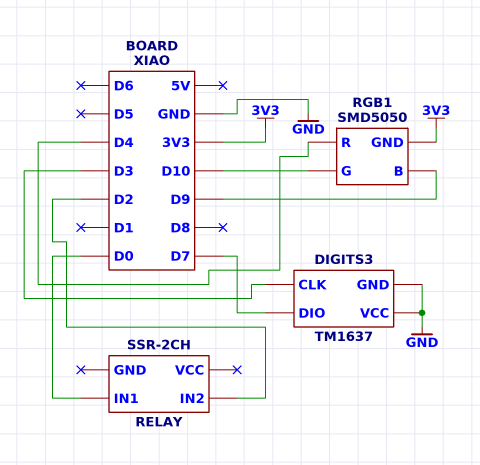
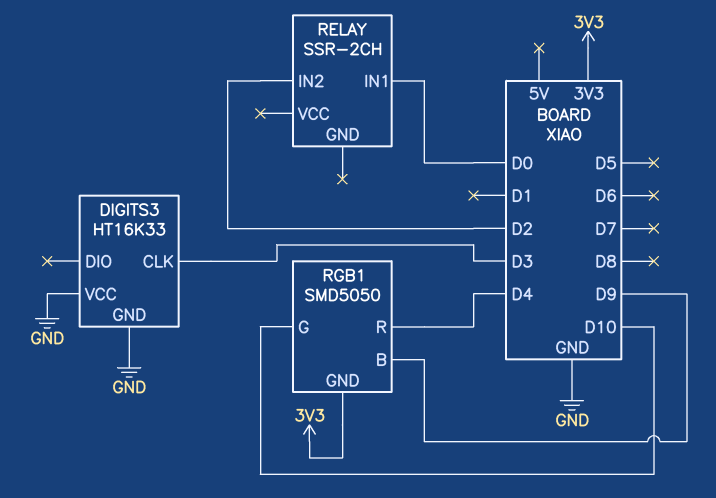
DIGITS3: TM1637 -> HT16K33
DIGITS3 pin DIO: D7 -> none

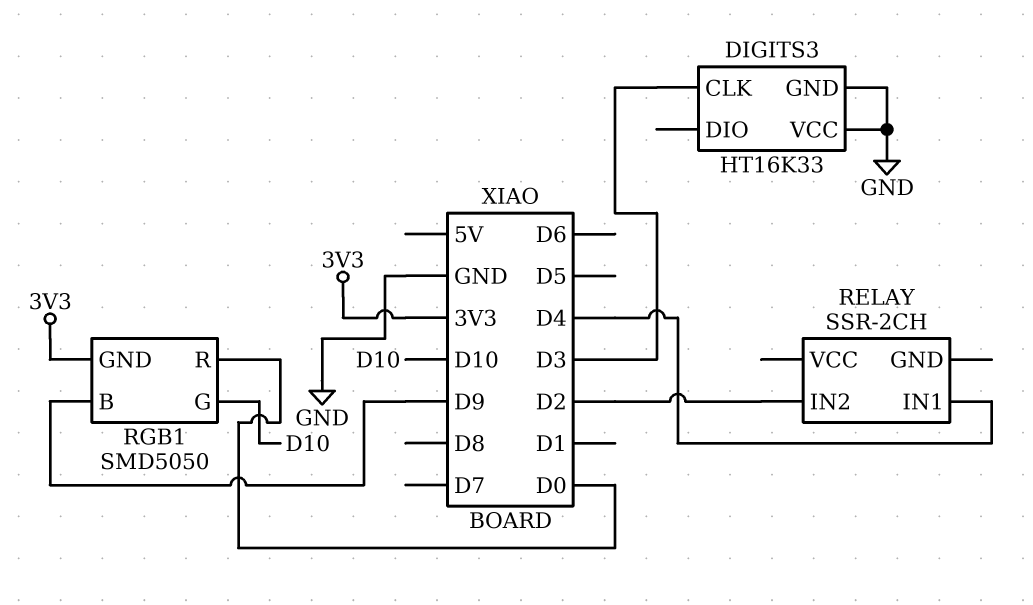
RELAY pin IN1: D0 -> D4
RGB1 pin R: D4 -> D0

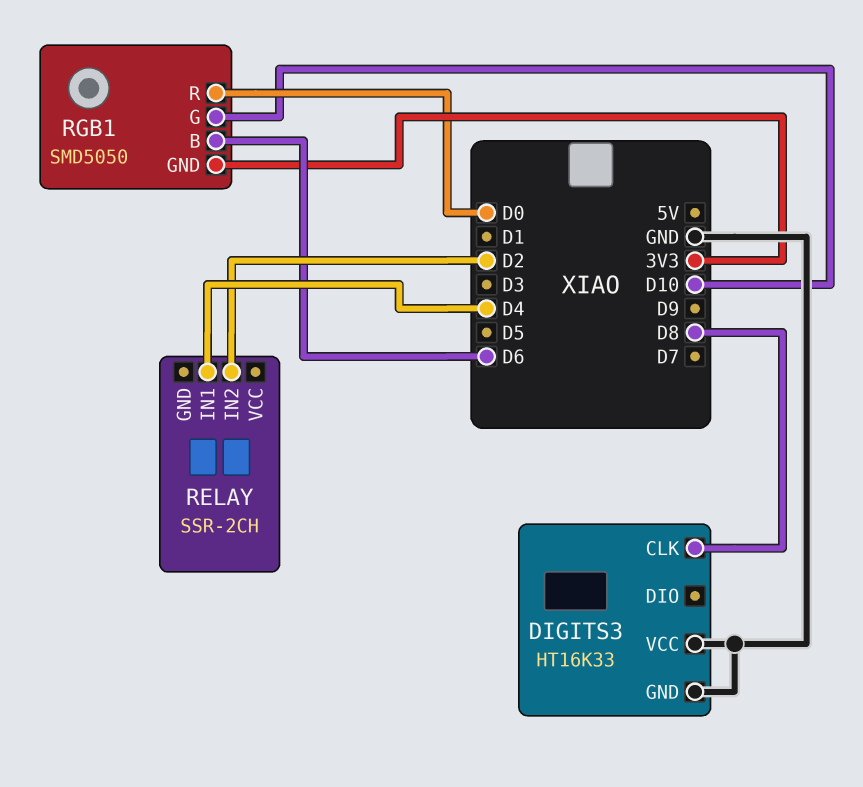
DIGITS3 pin CLK: D3 -> D8
RGB1 pin B: D9 -> D6

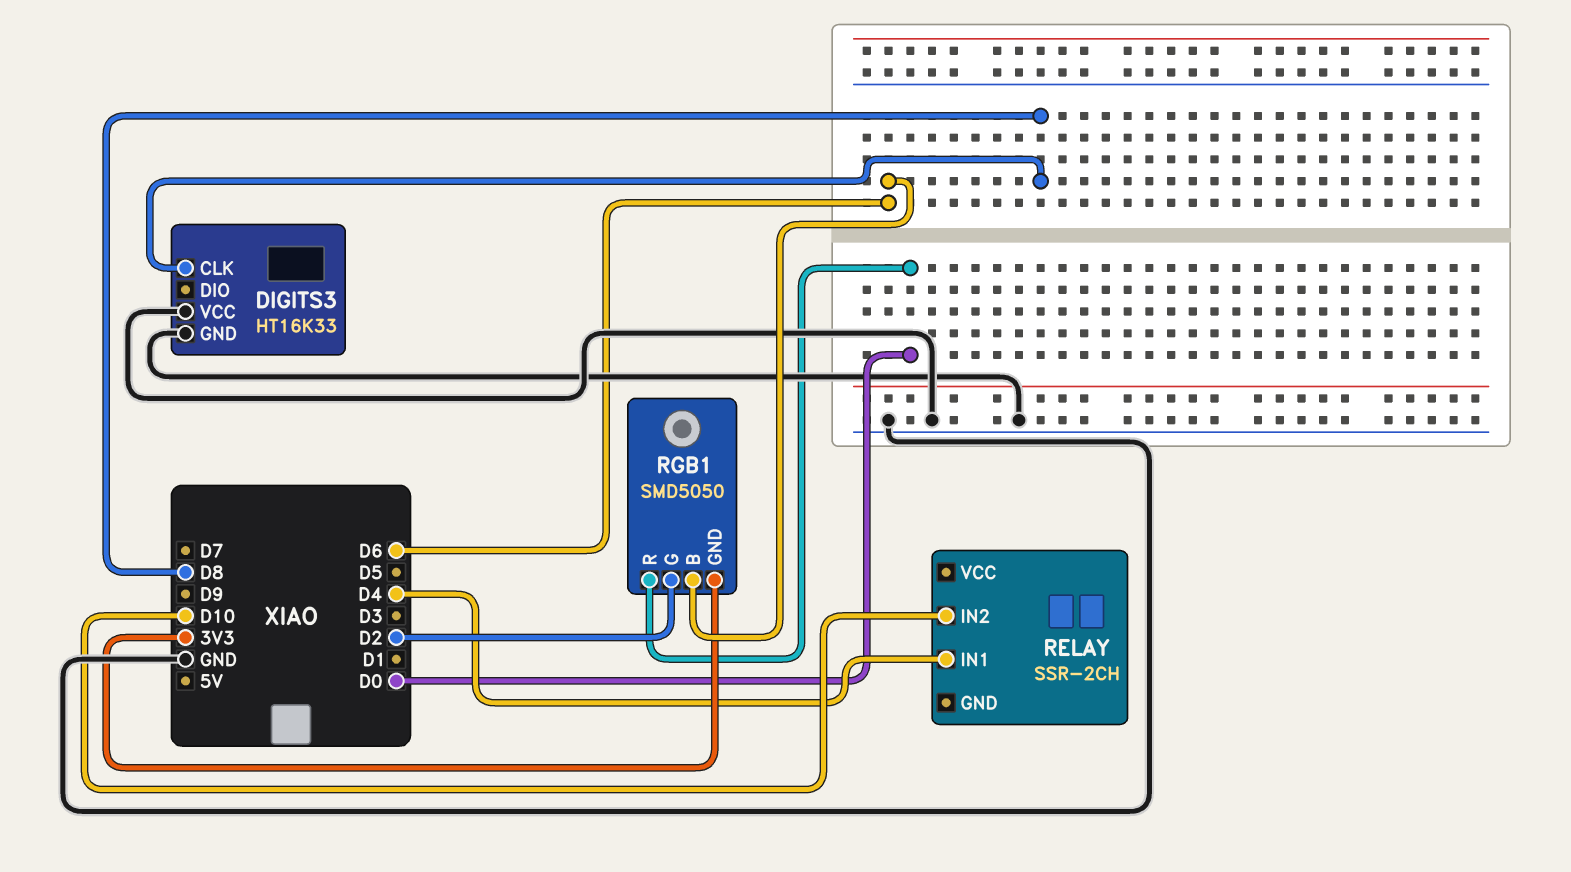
RELAY pin IN2: D2 -> D10
RGB1 pin G: D10 -> D2

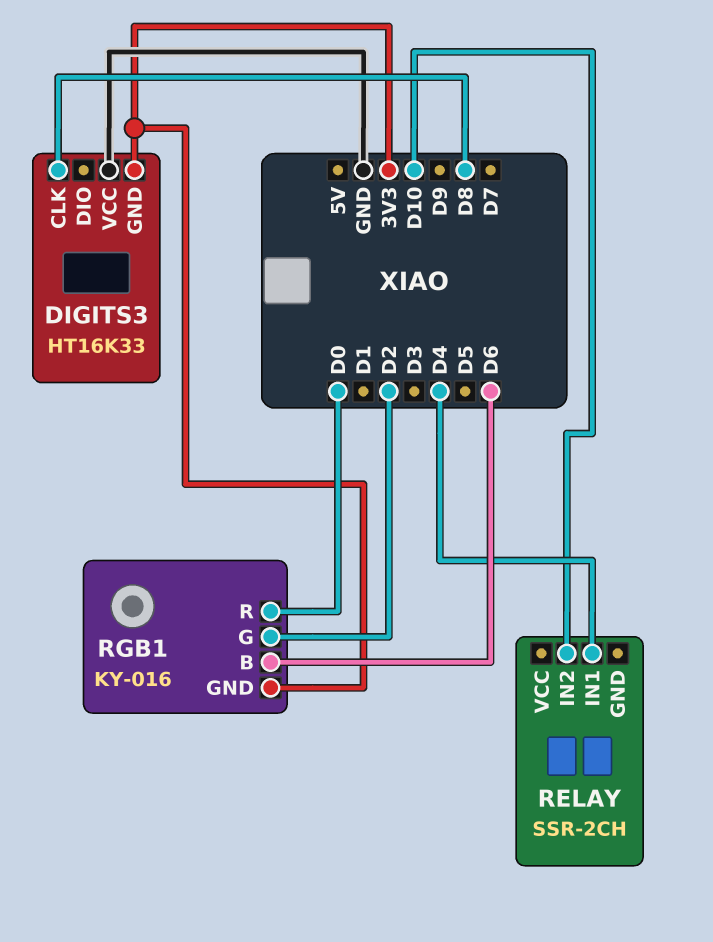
DIGITS3 pin GND: GND -> 3V3
RGB1: SMD5050 -> KY-016

